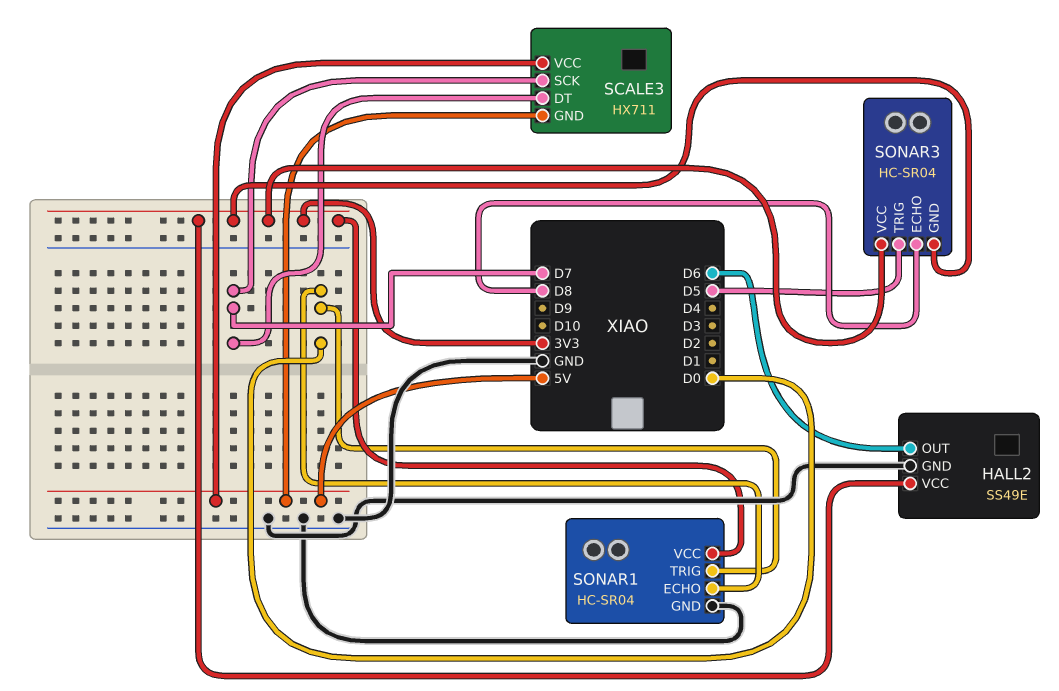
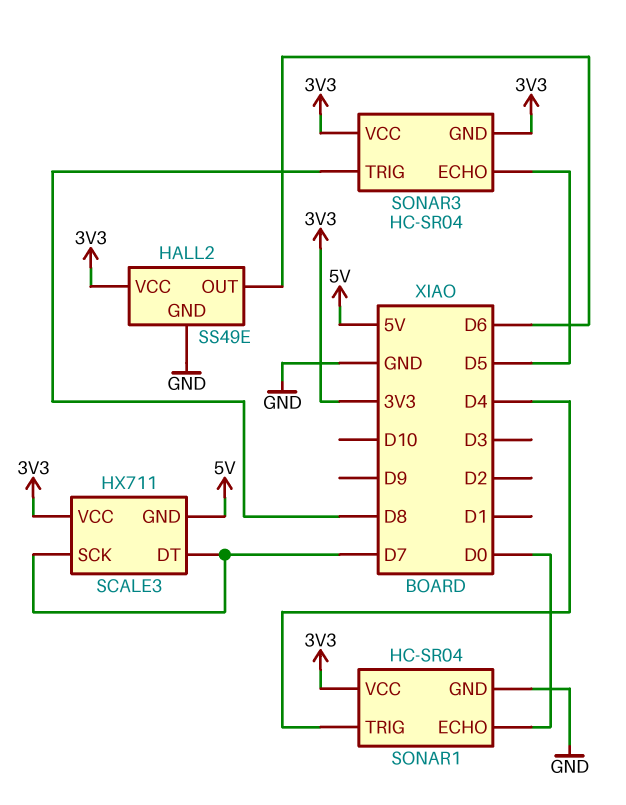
SCALE3 pin VCC: 5V -> 3V3
SONAR1 pin TRIG: D0 -> D4
SONAR3 pin ECHO: D8 -> D5
SONAR3 pin TRIG: D5 -> D8

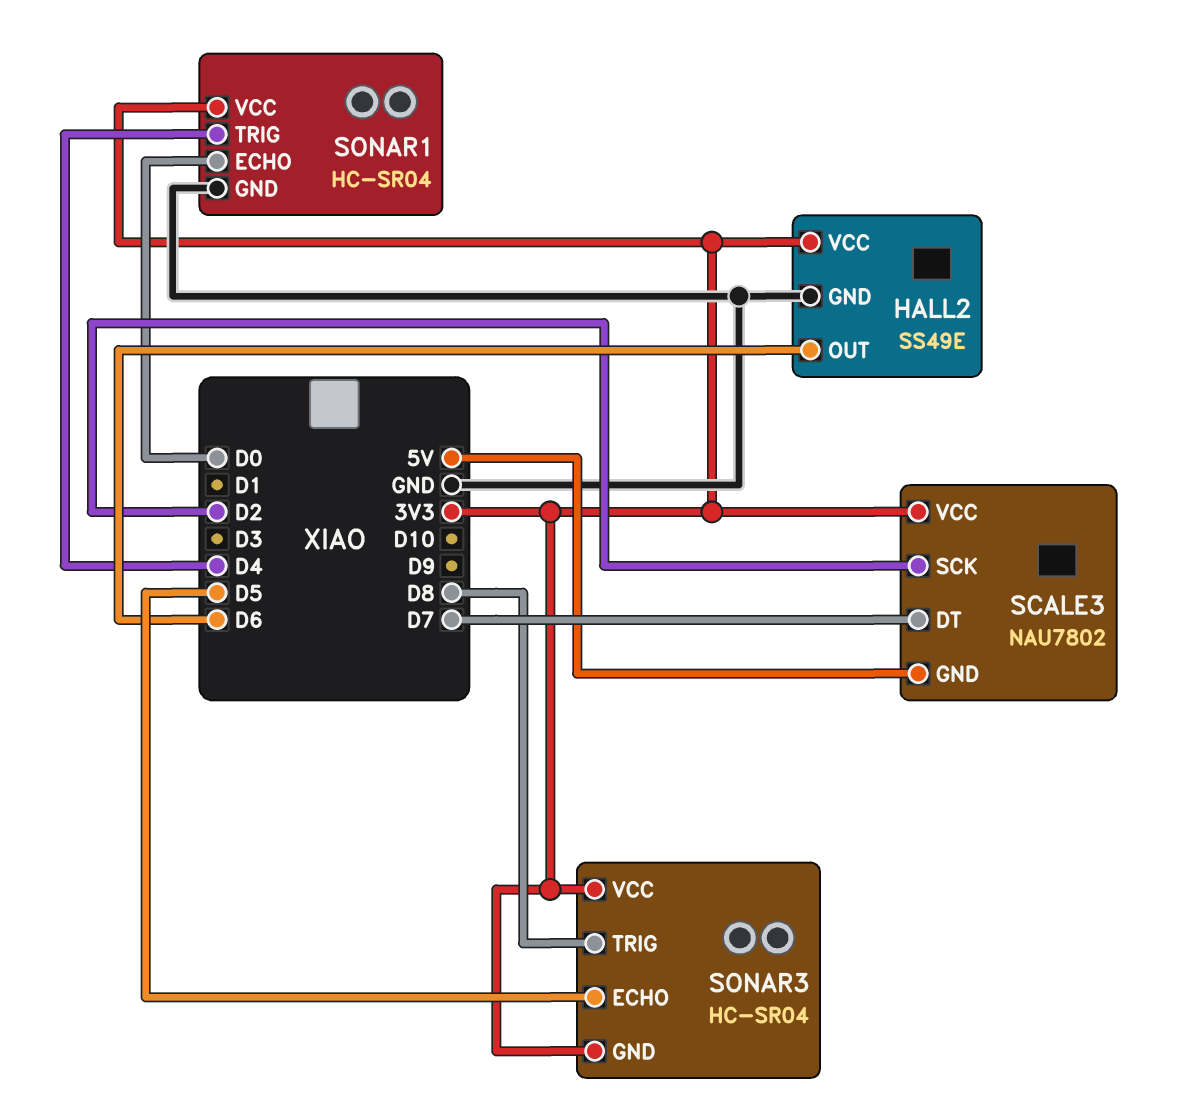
SCALE3: HX711 -> NAU7802
SCALE3 pin SCK: D7 -> D2

